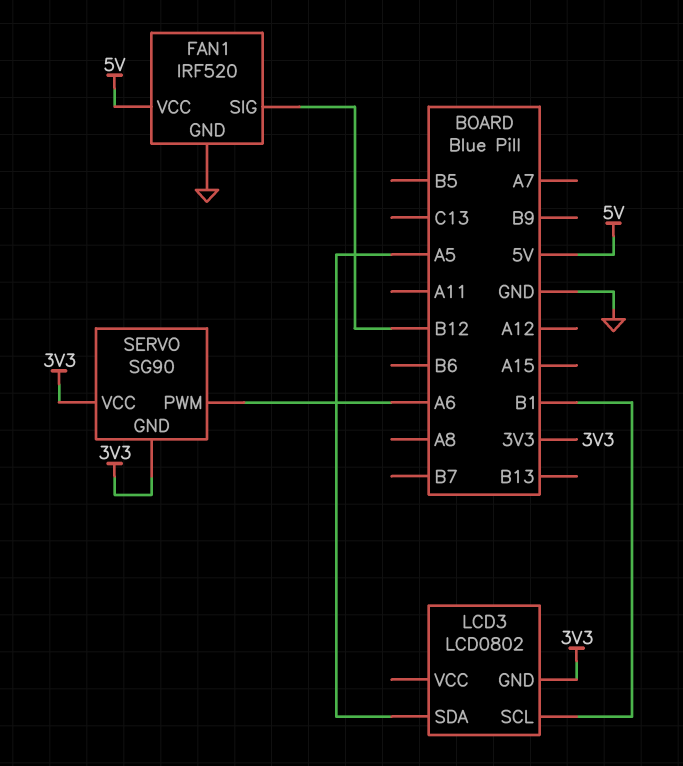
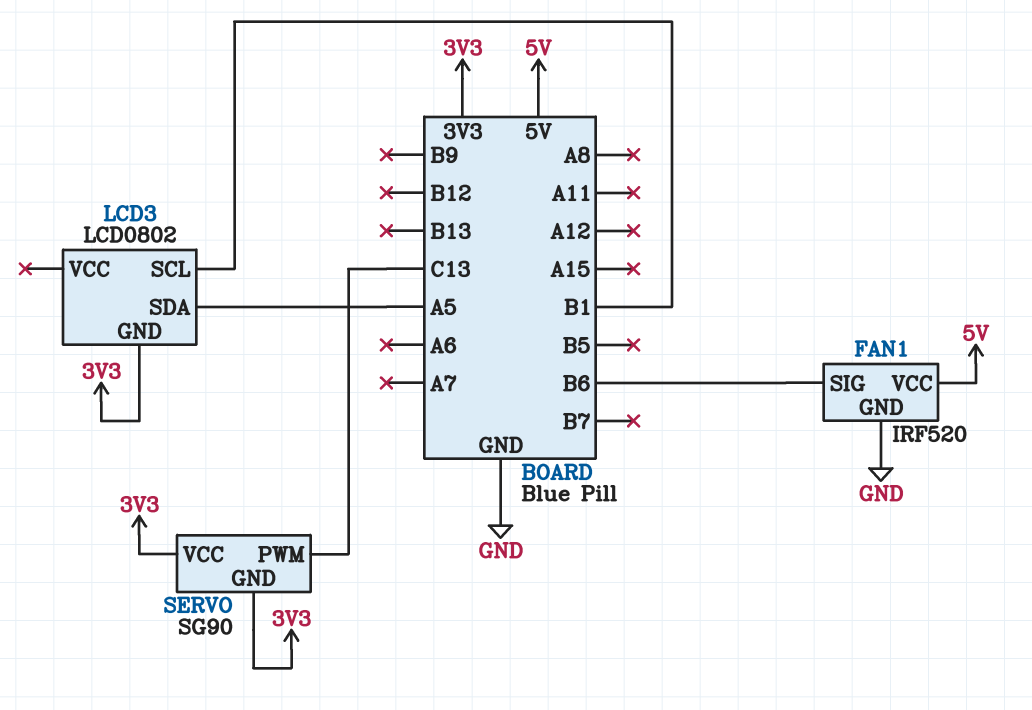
FAN1 pin SIG: B12 -> B6
SERVO pin PWM: A6 -> C13

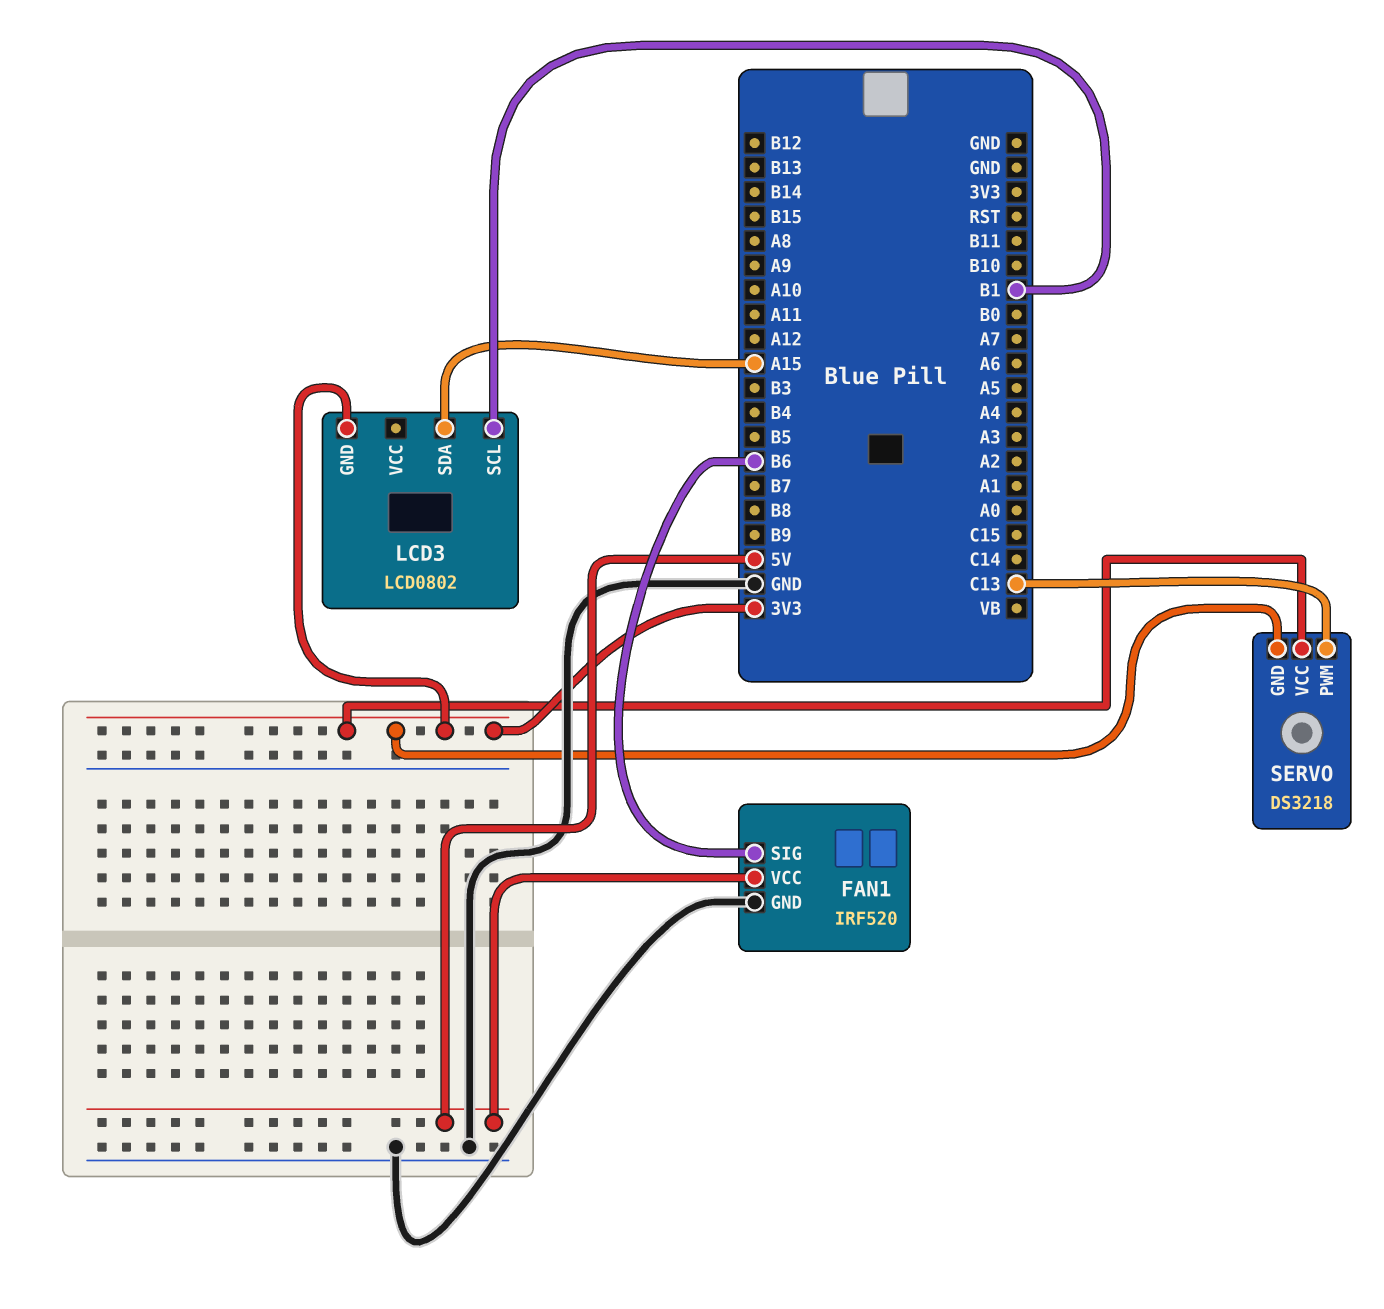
LCD3 pin SDA: A5 -> A15
SERVO: SG90 -> DS3218

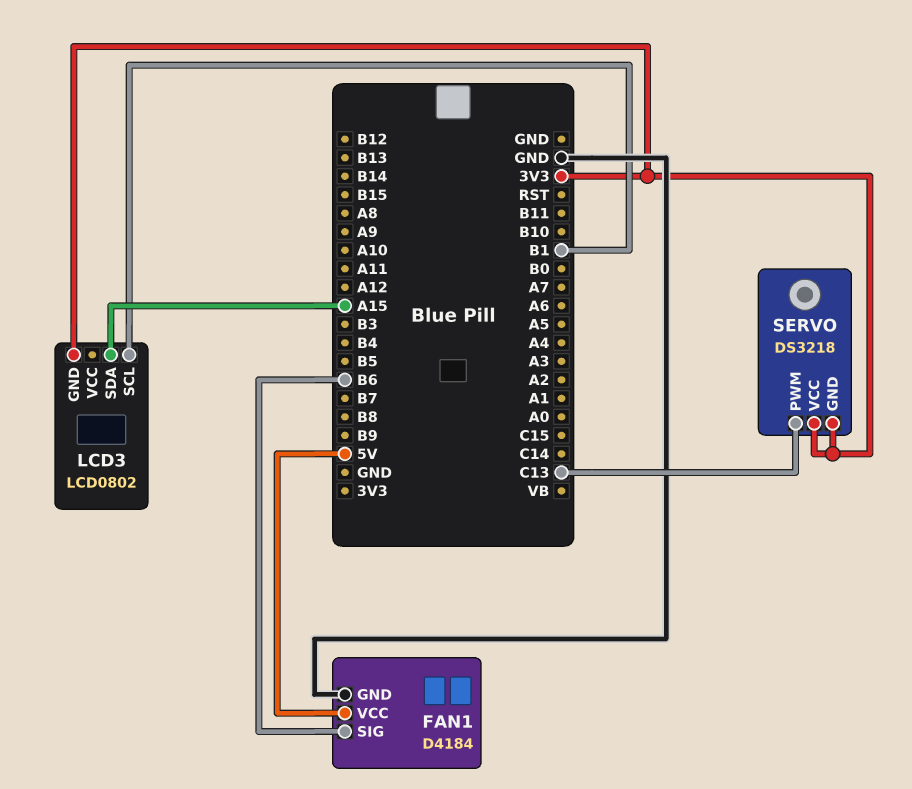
FAN1: IRF520 -> D4184

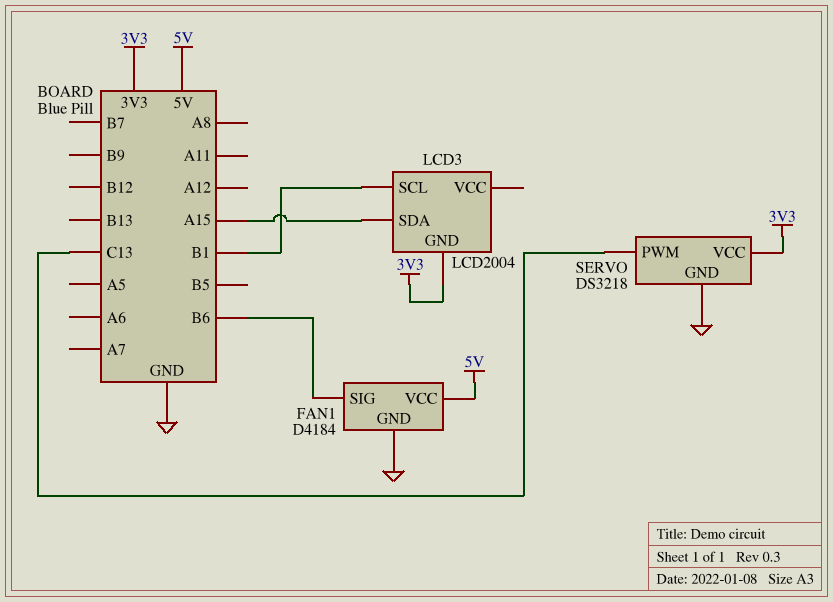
LCD3: LCD0802 -> LCD2004
SERVO pin GND: 3V3 -> GND

